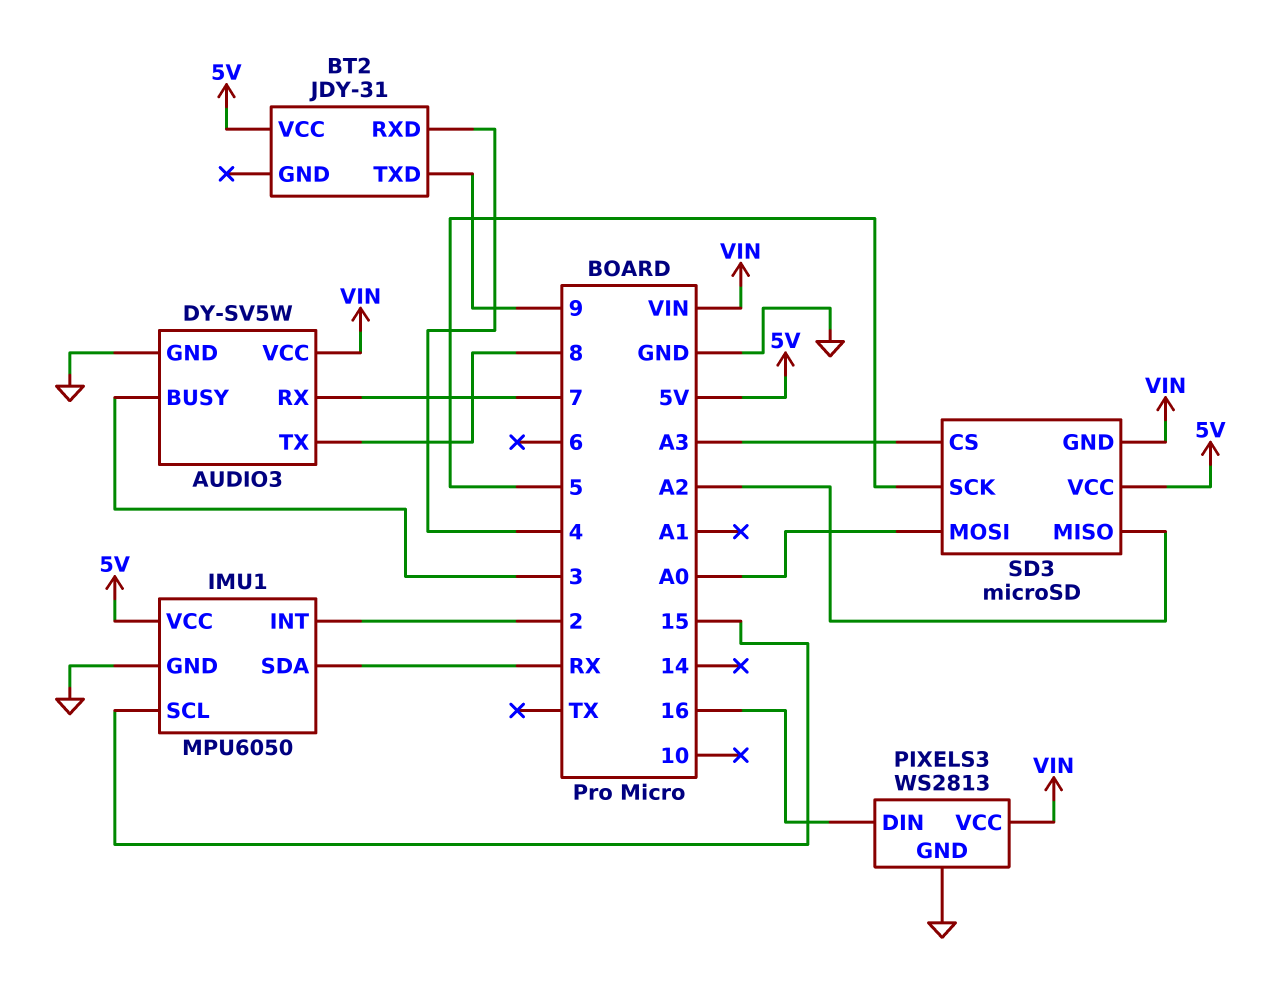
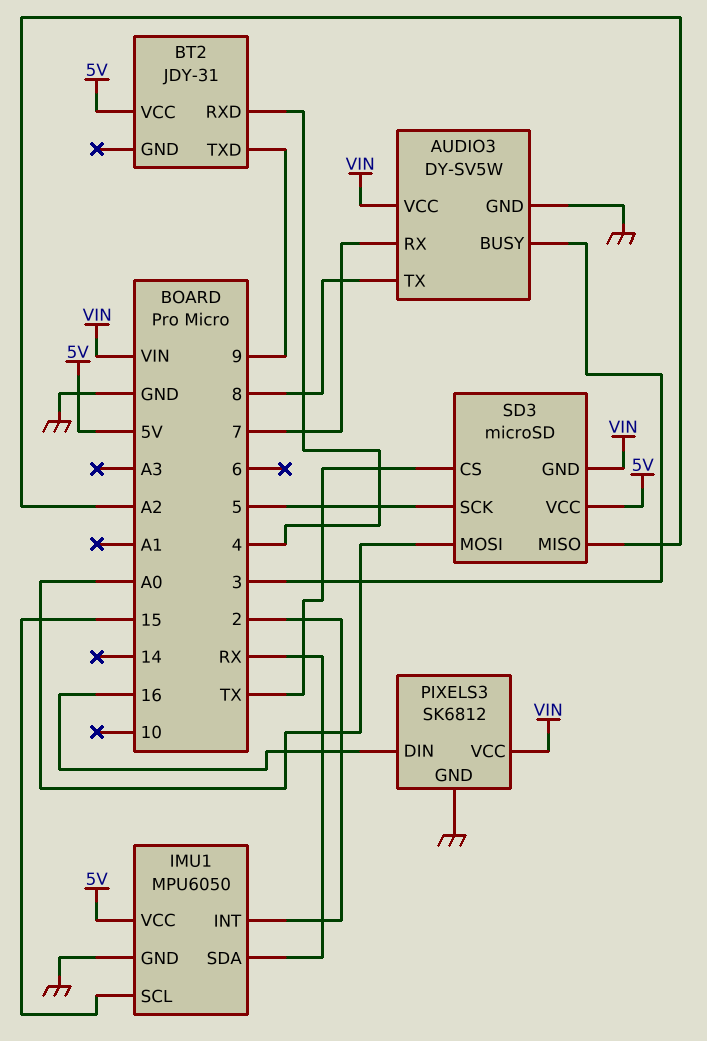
PIXELS3: WS2813 -> SK6812
SD3 pin CS: A3 -> TX

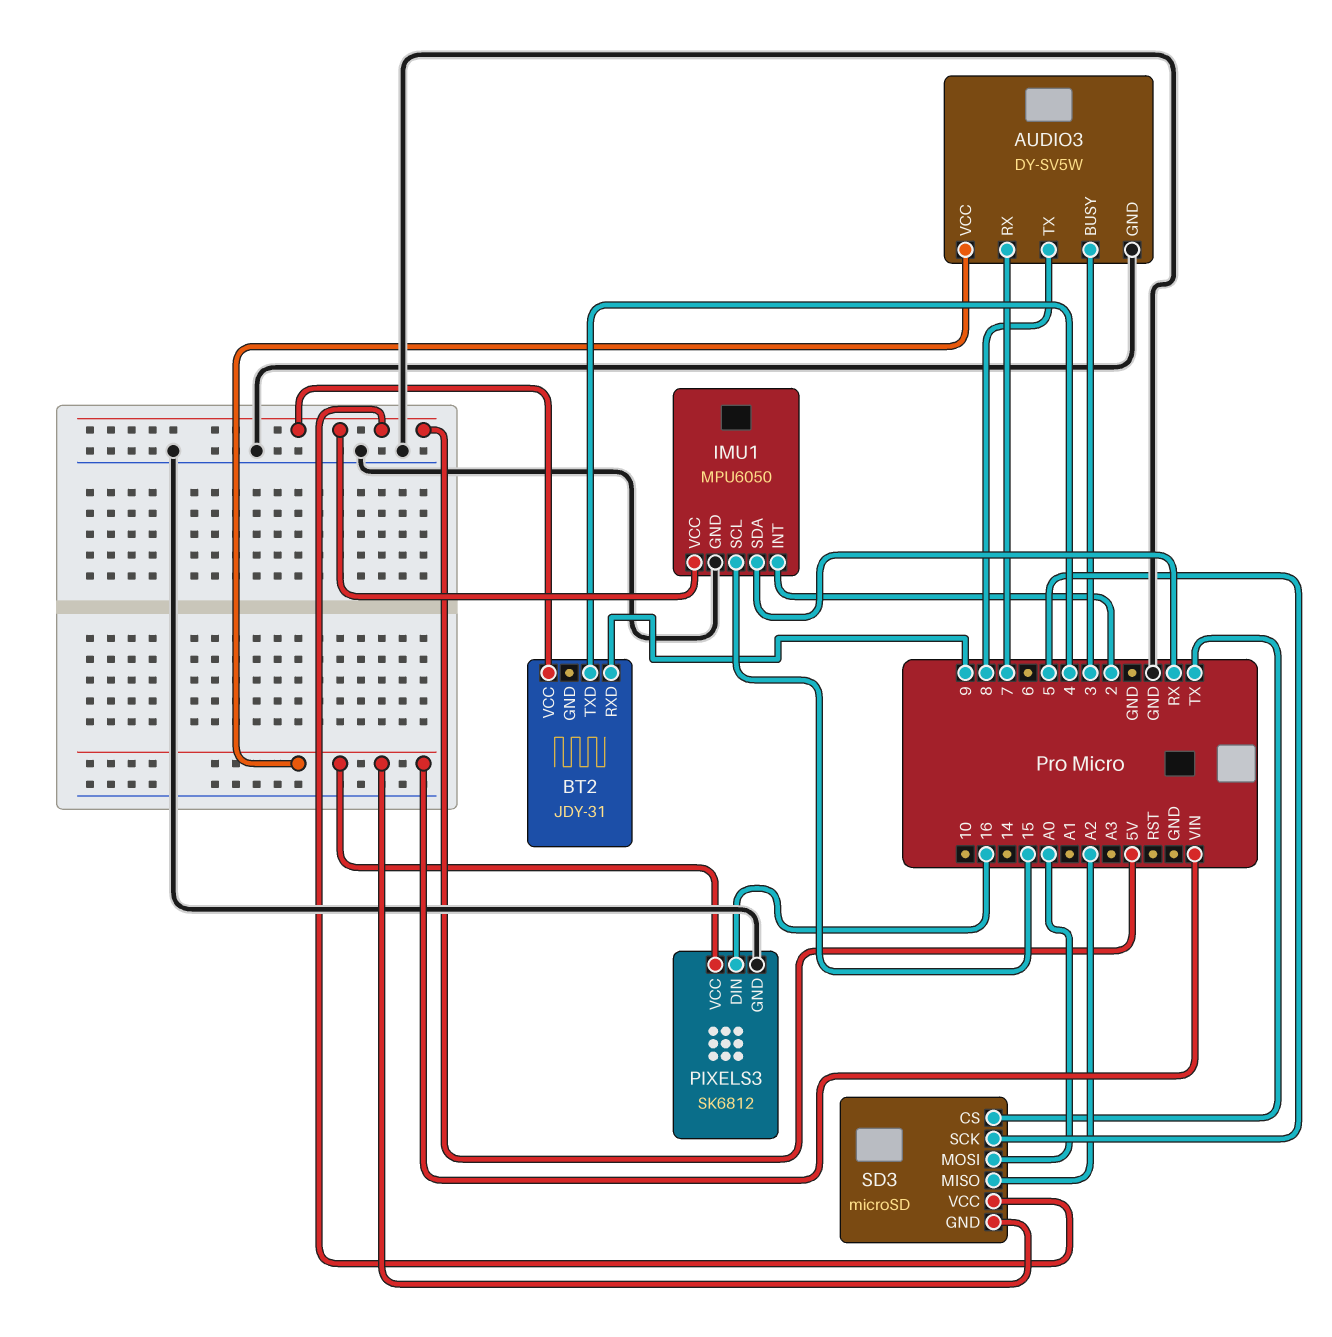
BT2 pin RXD: 4 -> 9
BT2 pin TXD: 9 -> 4

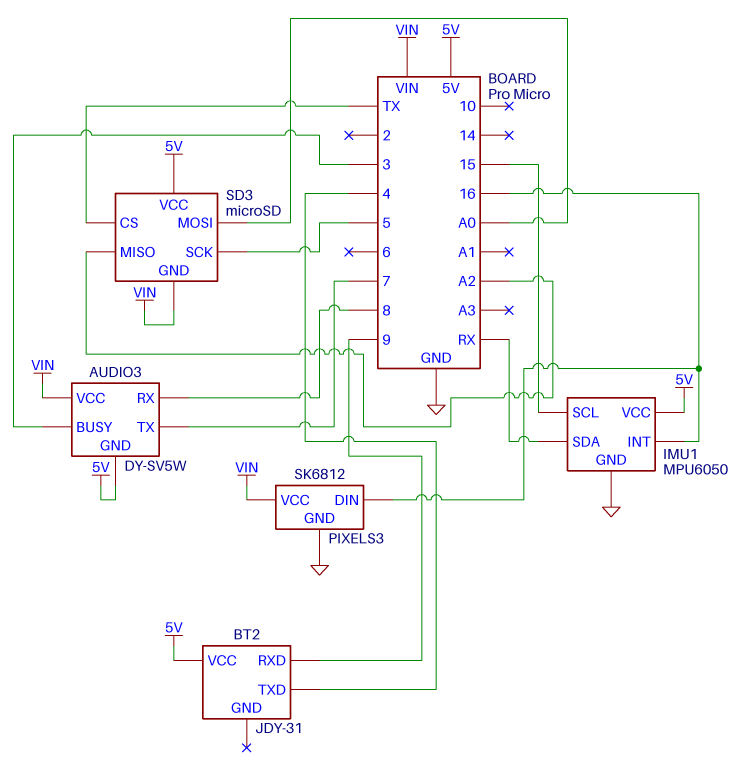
AUDIO3 pin GND: GND -> 5V
AUDIO3 pin RX: 7 -> 8
AUDIO3 pin TX: 8 -> 7
IMU1 pin INT: 2 -> 16

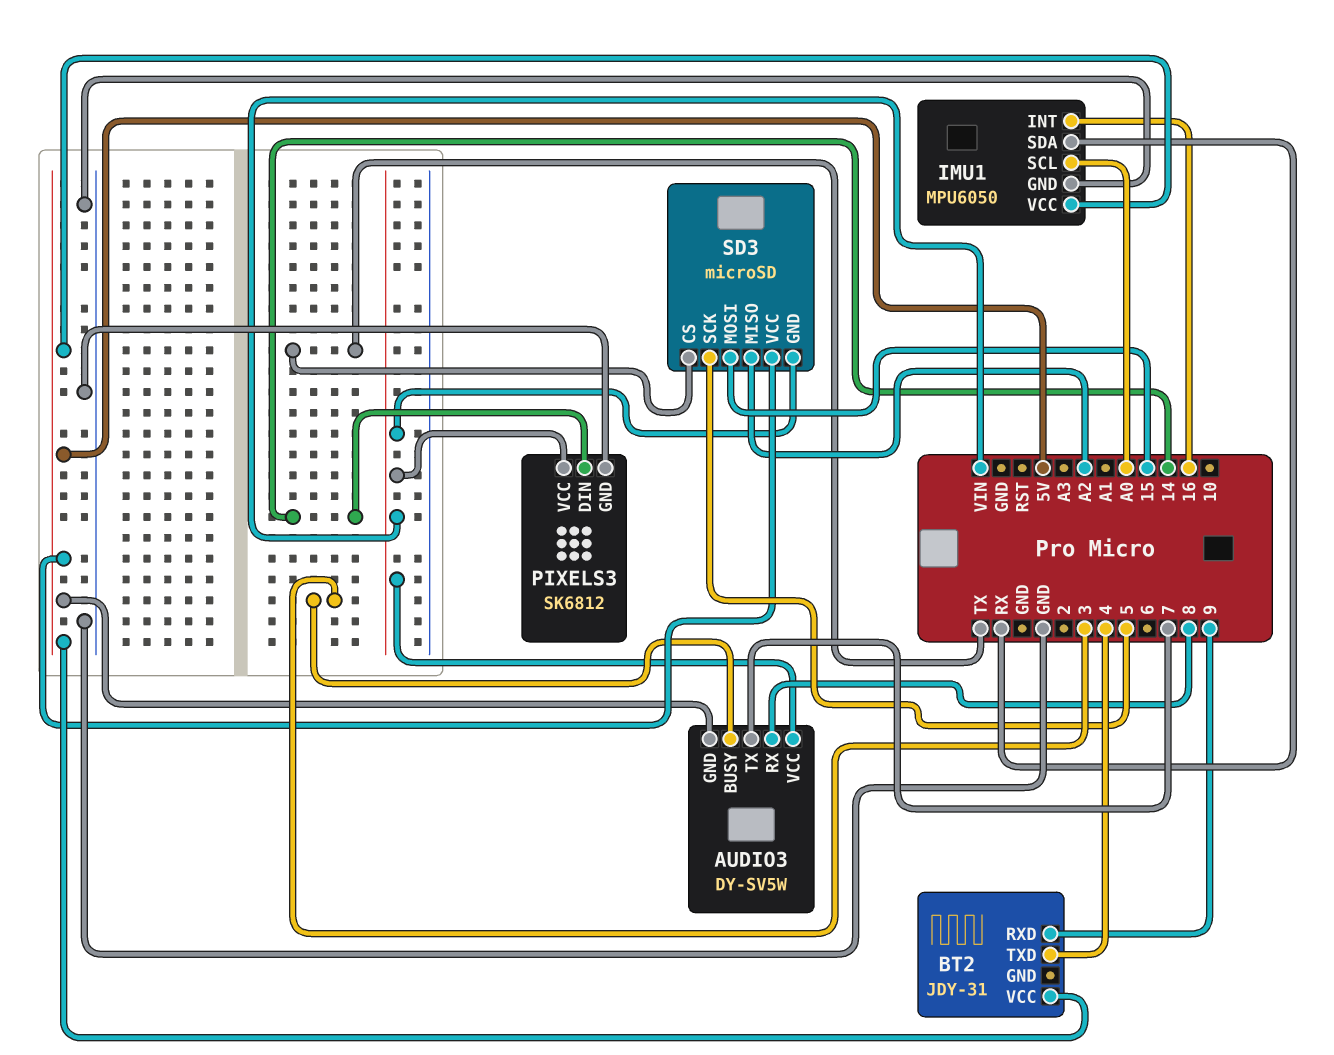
IMU1 pin SCL: 15 -> A0
PIXELS3 pin DIN: 16 -> 14
SD3 pin MOSI: A0 -> 15

